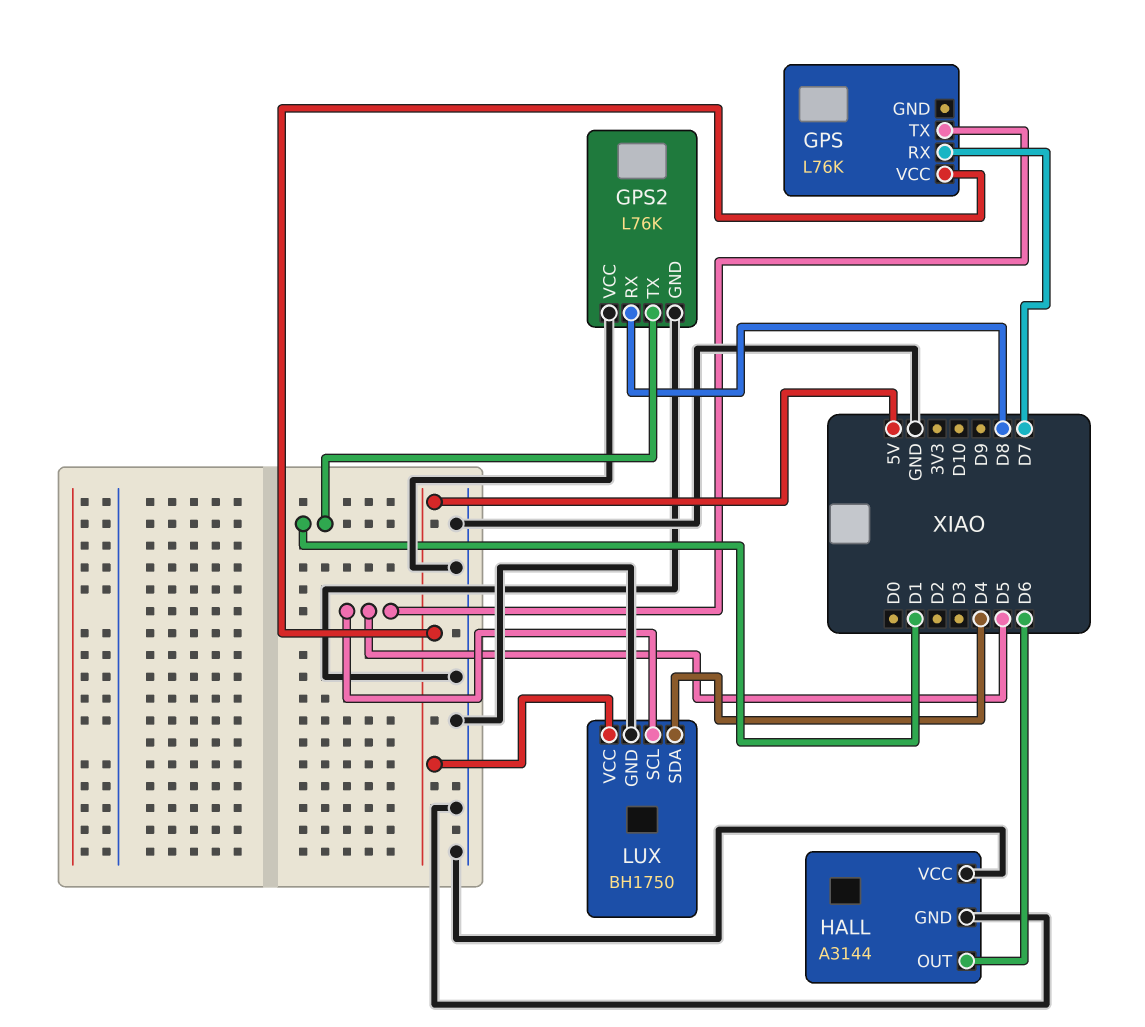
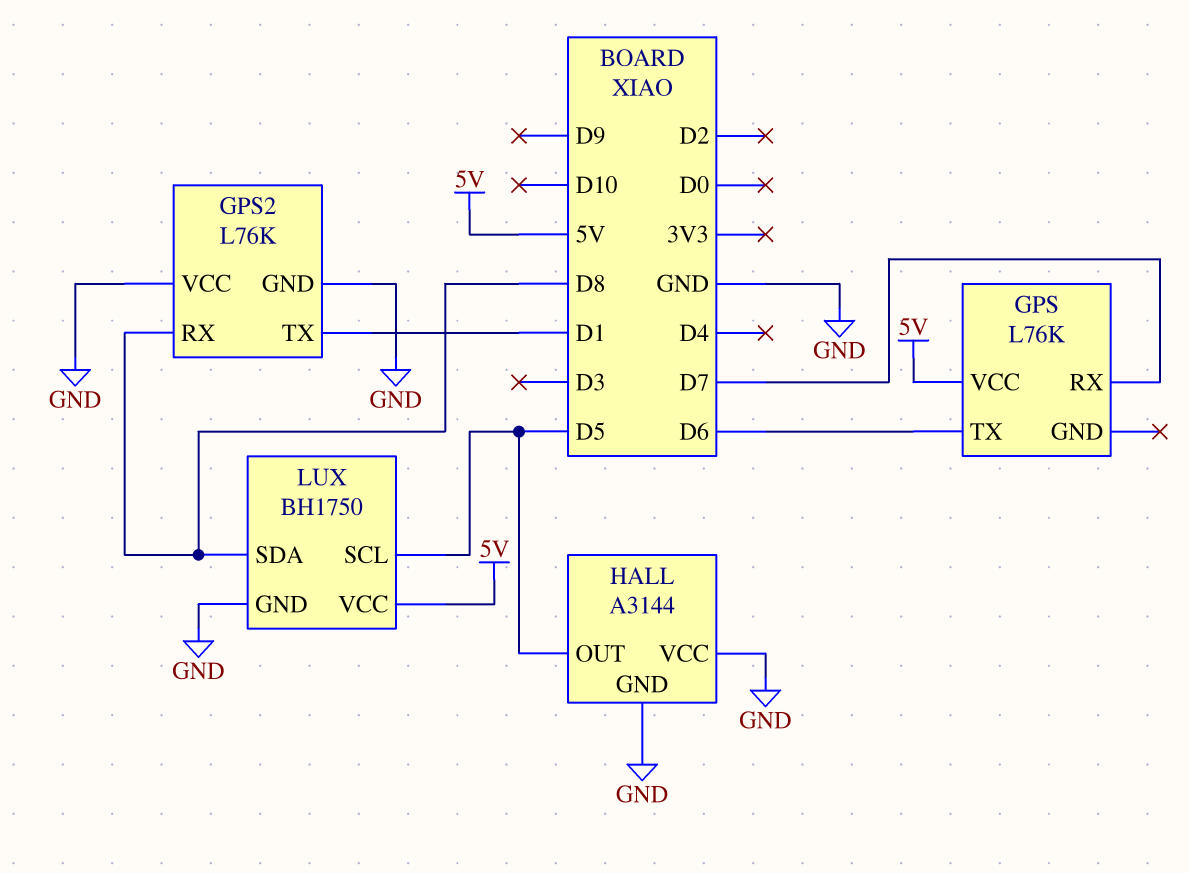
GPS pin TX: D5 -> D6
HALL pin OUT: D6 -> D5
LUX pin SDA: D4 -> D8

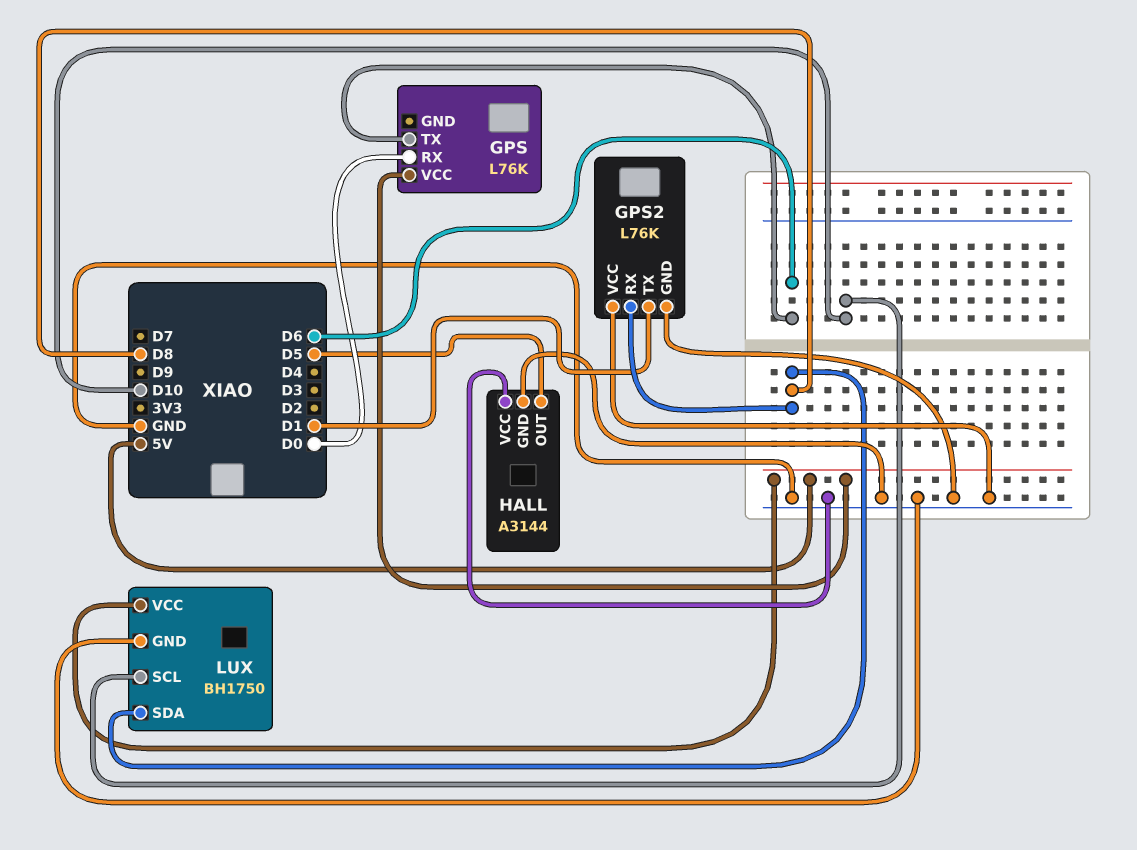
GPS pin RX: D7 -> D0
LUX pin SCL: D5 -> D10

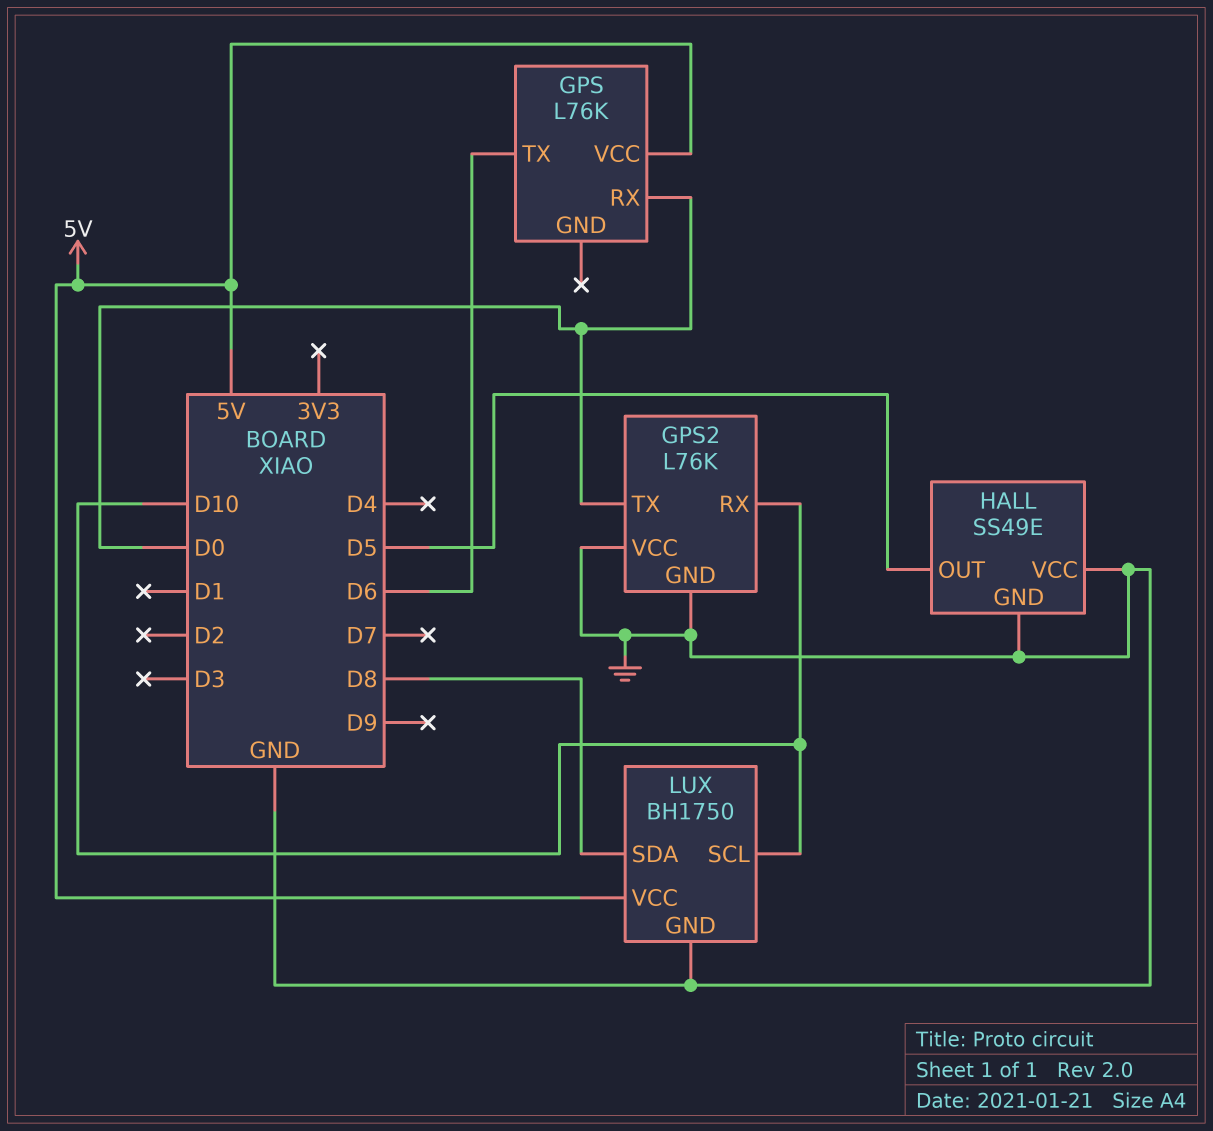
GPS2 pin RX: D8 -> D10
GPS2 pin TX: D1 -> D0
HALL: A3144 -> SS49E

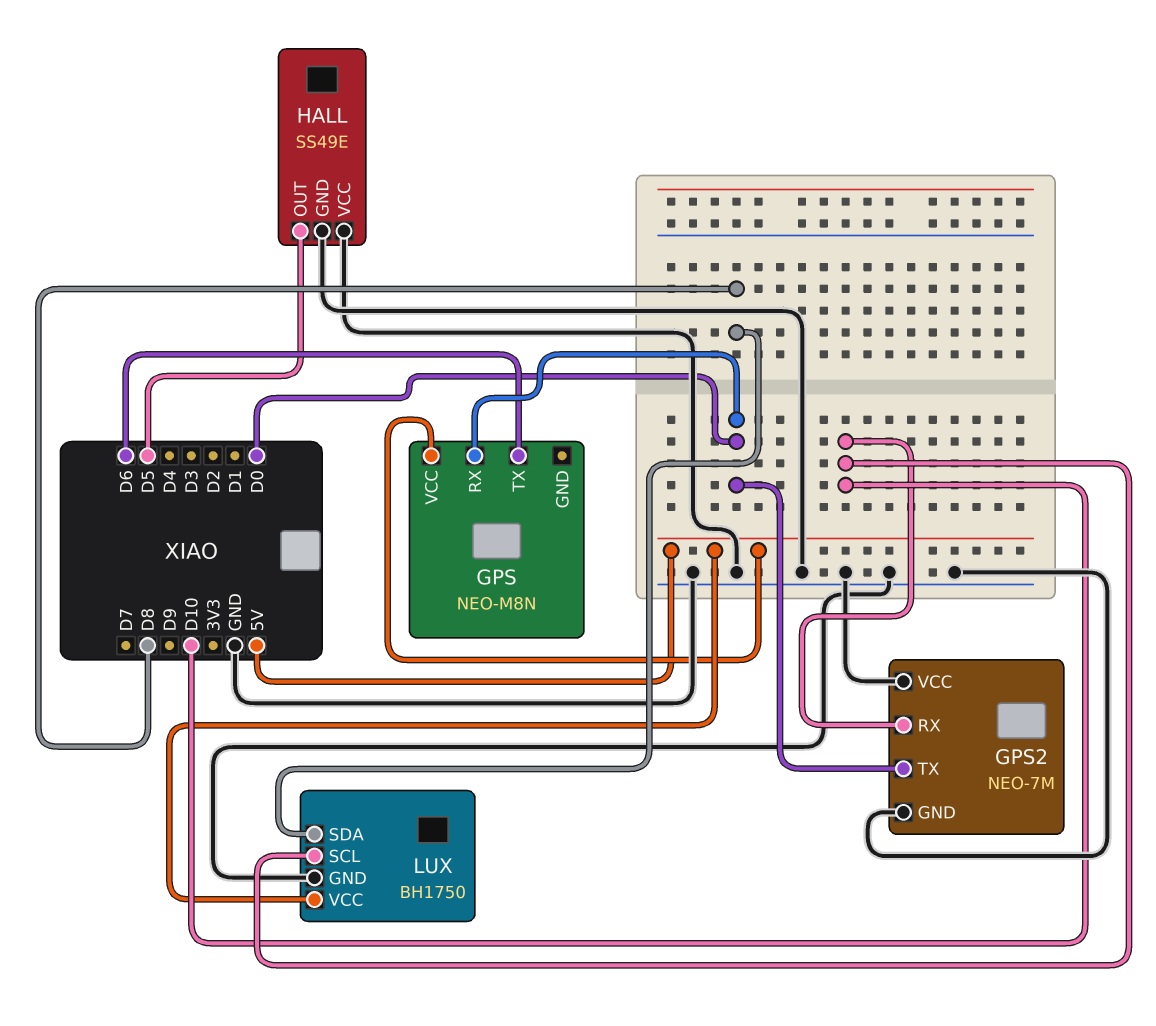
GPS: L76K -> NEO-M8N
GPS2: L76K -> NEO-7M

